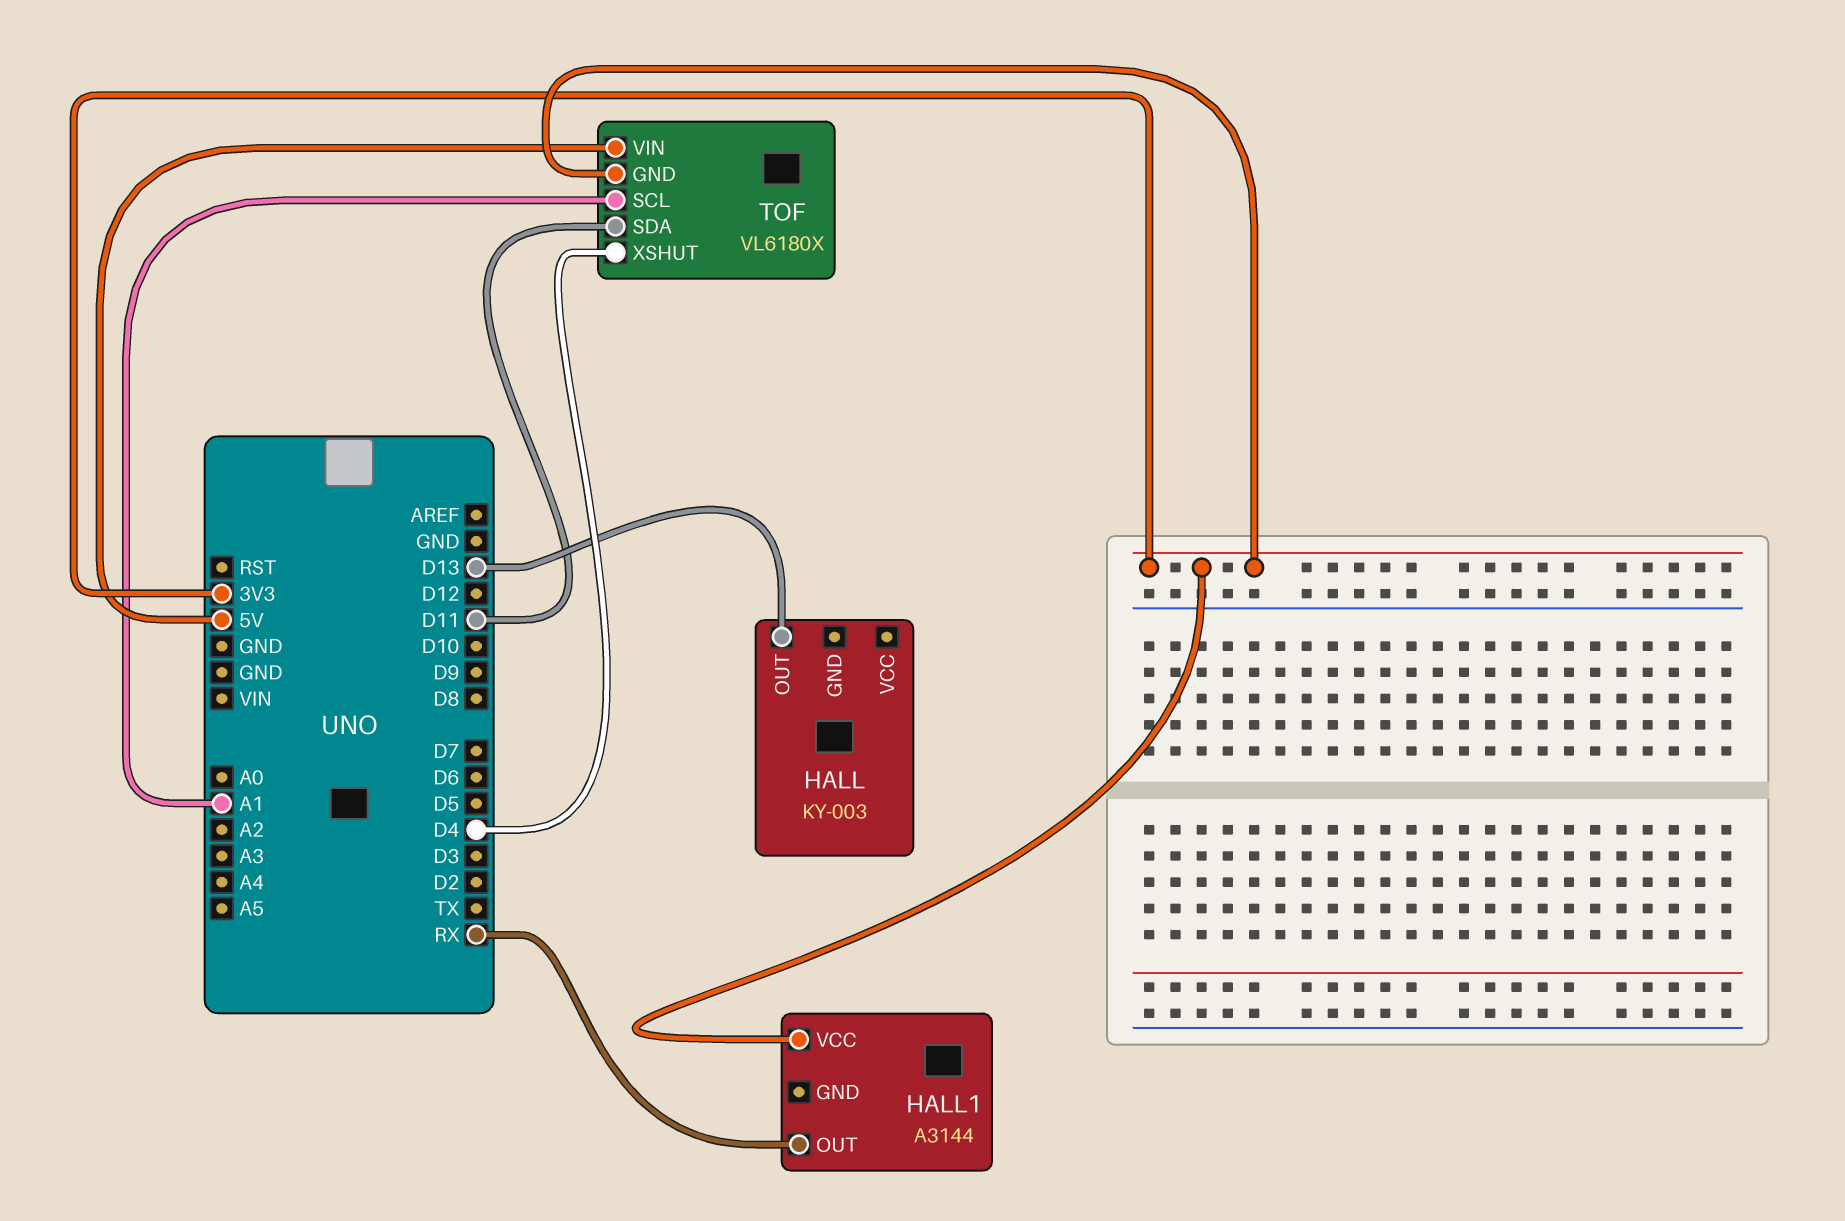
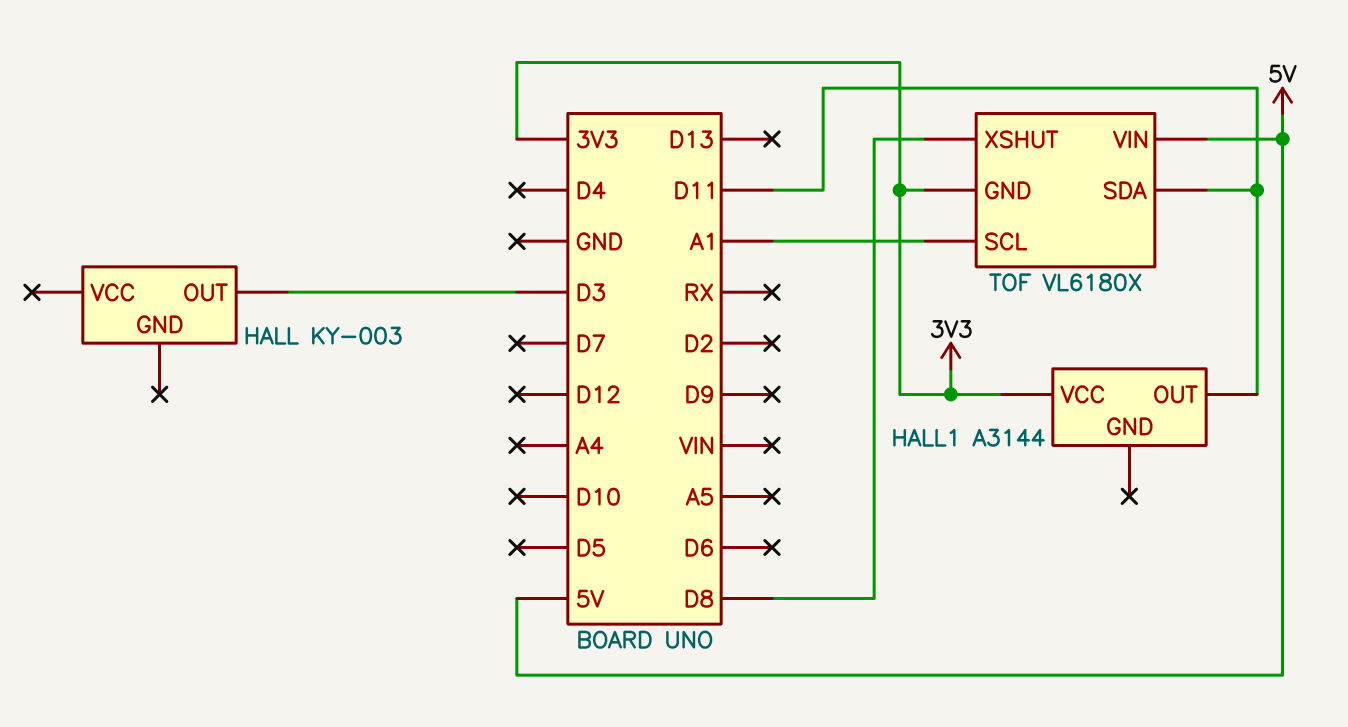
HALL pin OUT: D13 -> D3
HALL1 pin OUT: RX -> D11
TOF pin XSHUT: D4 -> D8

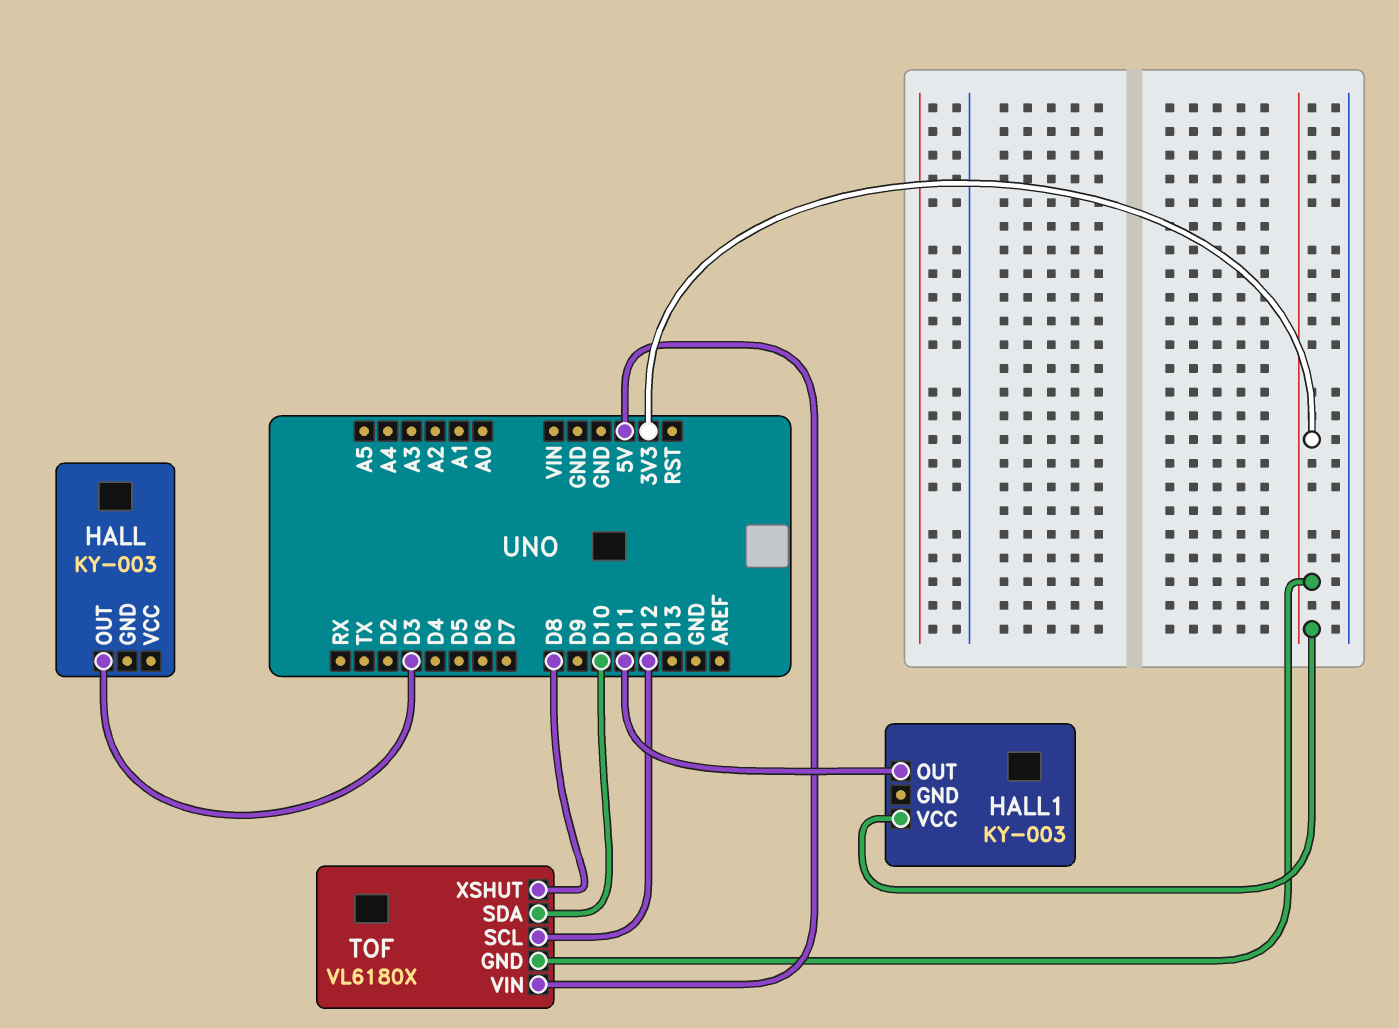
HALL1: A3144 -> KY-003
TOF pin SCL: A1 -> D12
TOF pin SDA: D11 -> D10

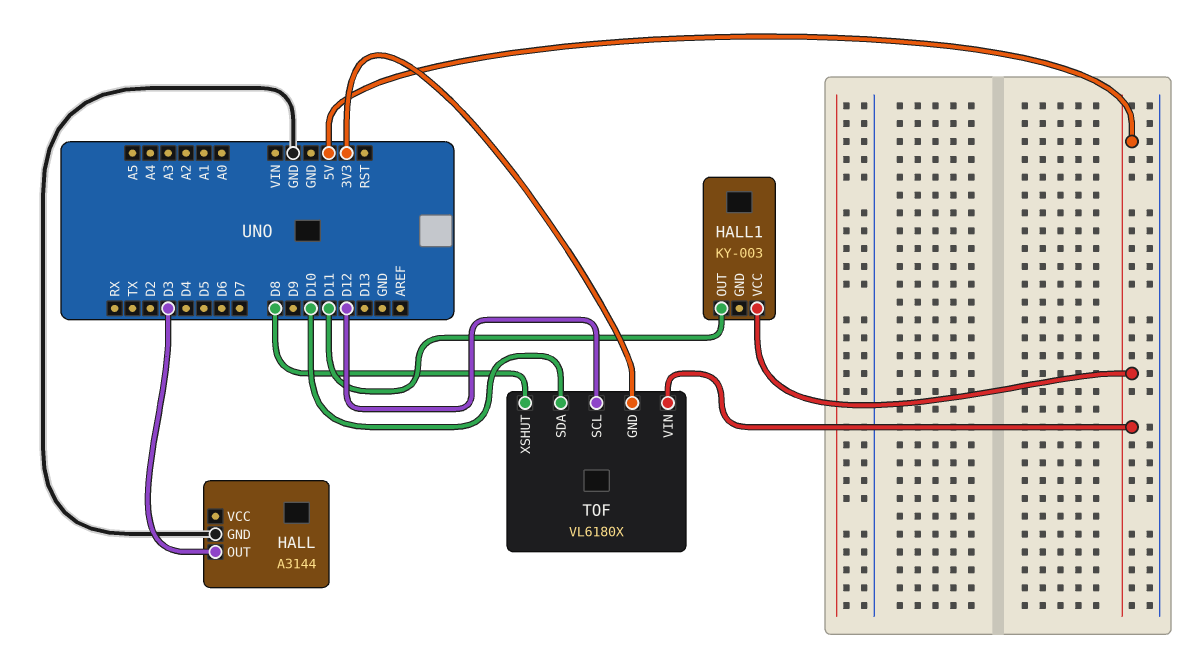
HALL: KY-003 -> A3144
HALL pin GND: none -> GND
HALL1 pin VCC: 3V3 -> 5V

